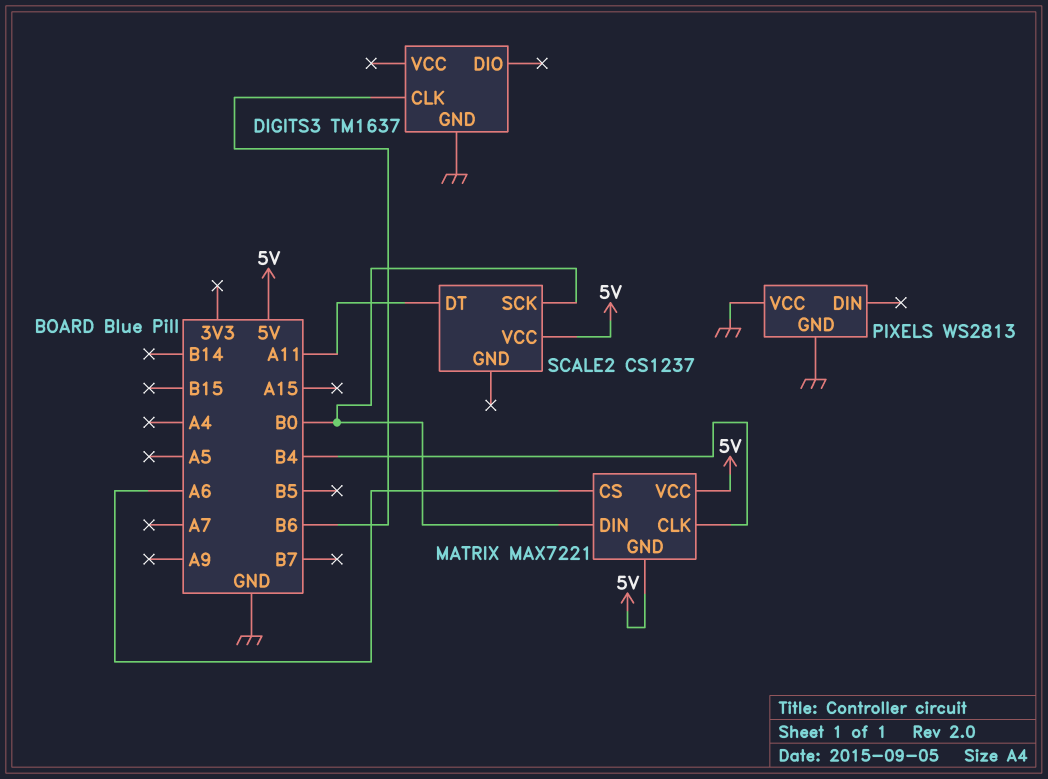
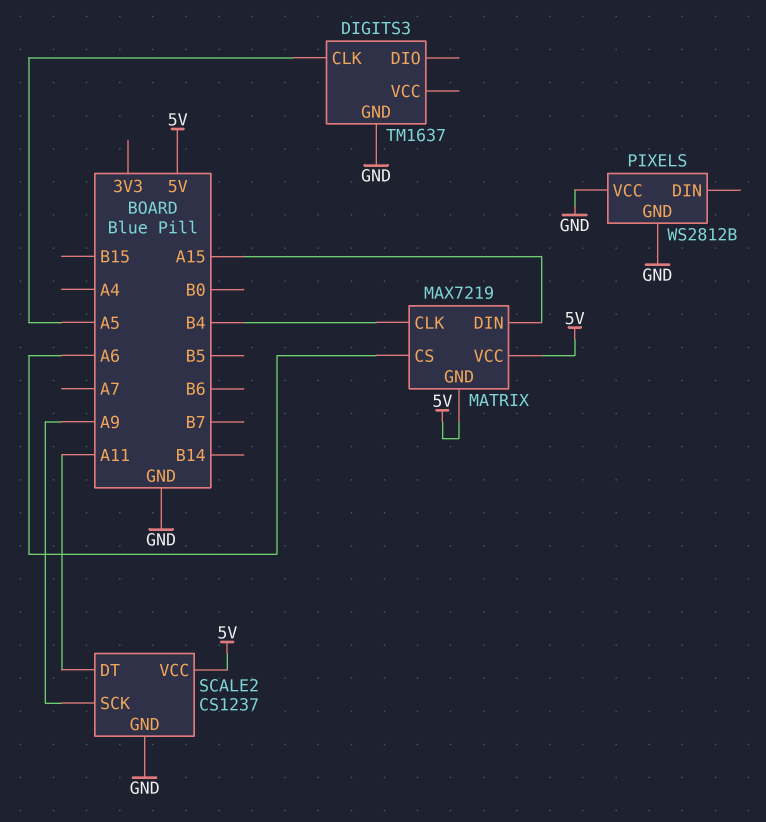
DIGITS3 pin CLK: B6 -> A5
MATRIX: MAX7221 -> MAX7219
MATRIX pin DIN: B0 -> A15
PIXELS: WS2813 -> WS2812B
SCALE2 pin GND: none -> GND
SCALE2 pin SCK: B0 -> A9

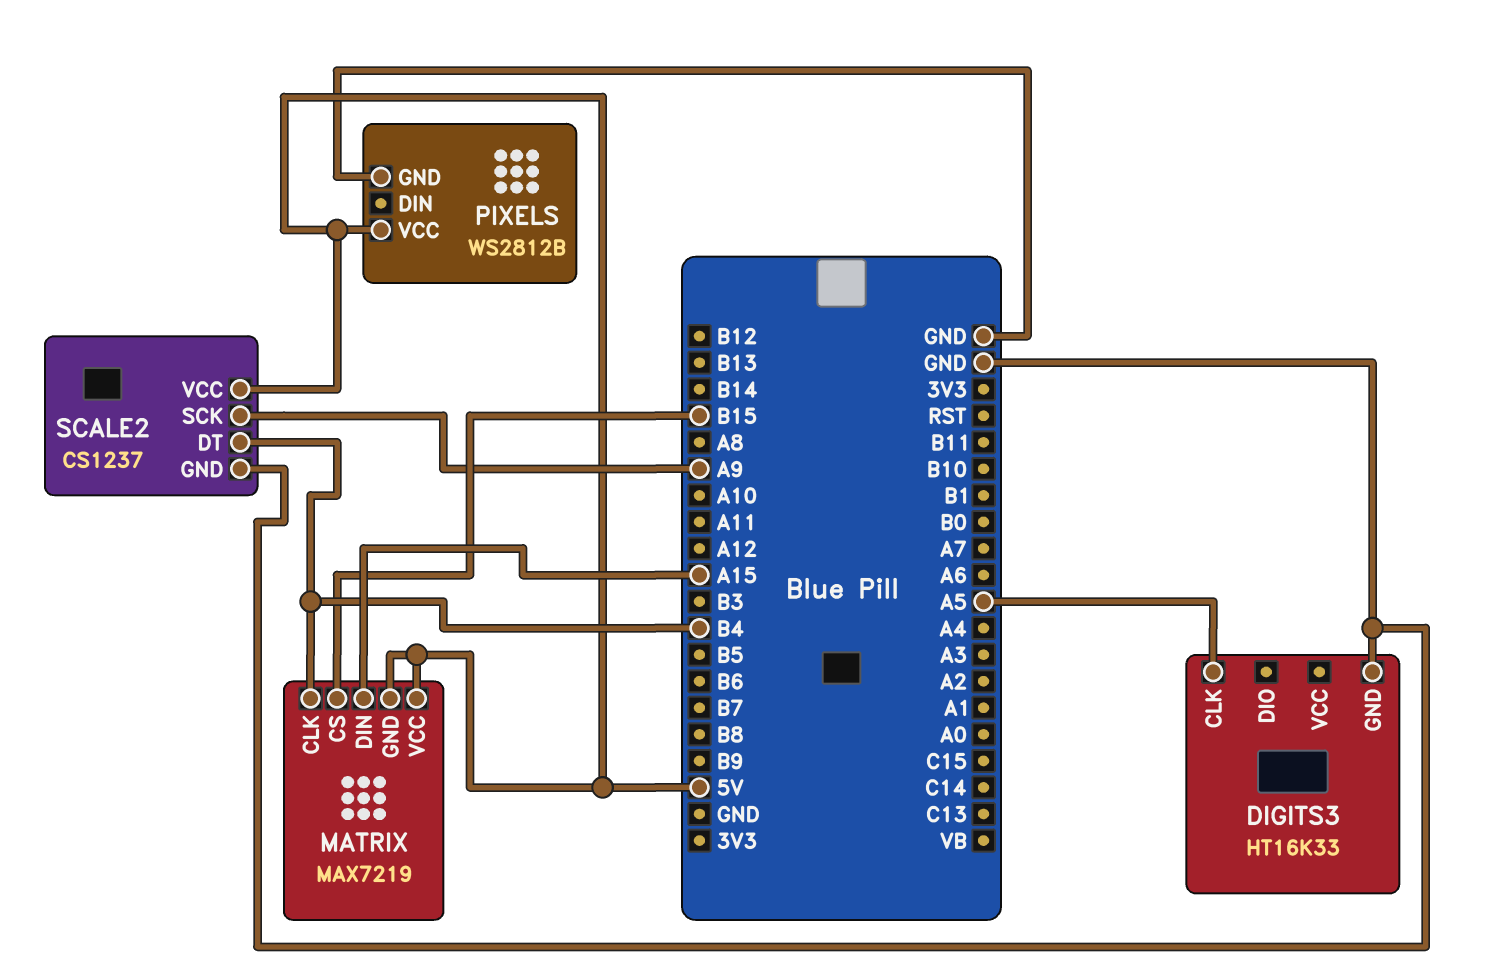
DIGITS3: TM1637 -> HT16K33
MATRIX pin CS: A6 -> B15
PIXELS pin VCC: GND -> 5V
SCALE2 pin DT: A11 -> B4

